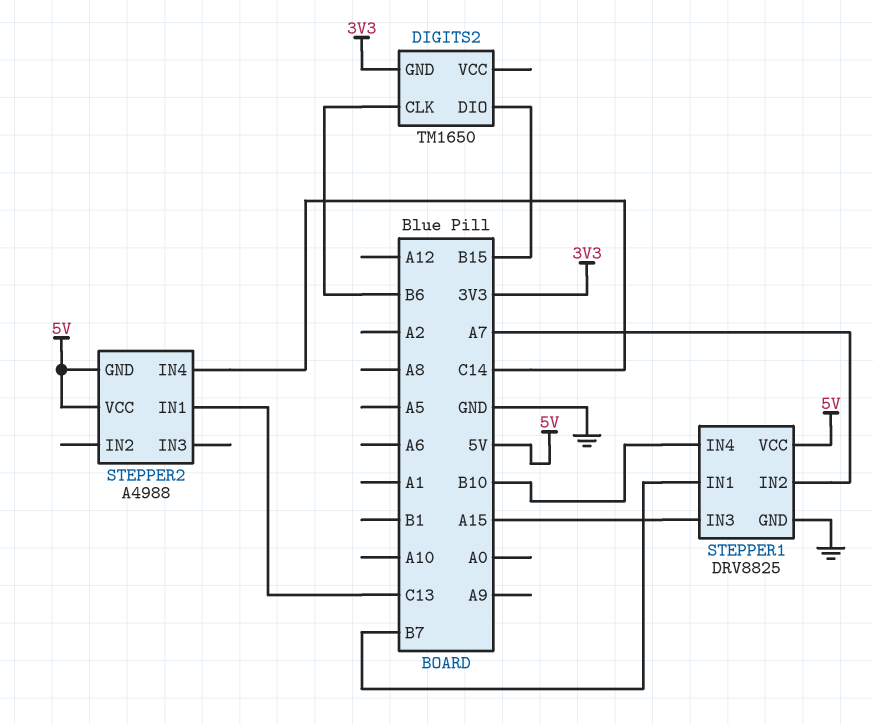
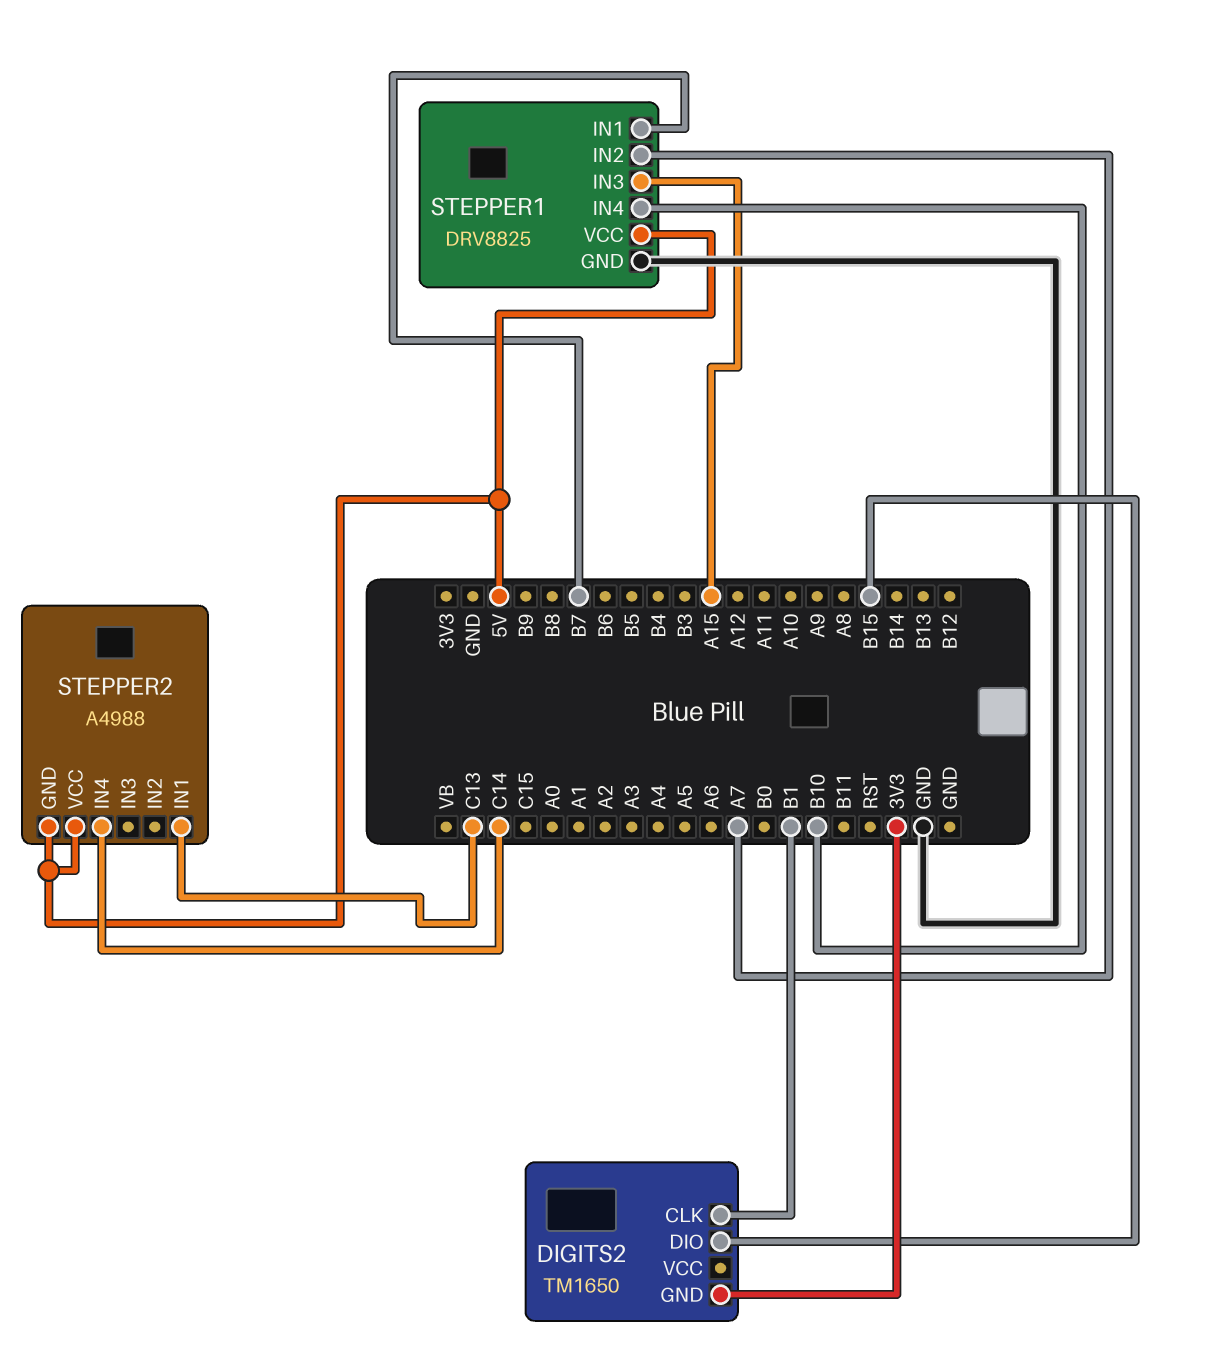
DIGITS2 pin CLK: B6 -> B1

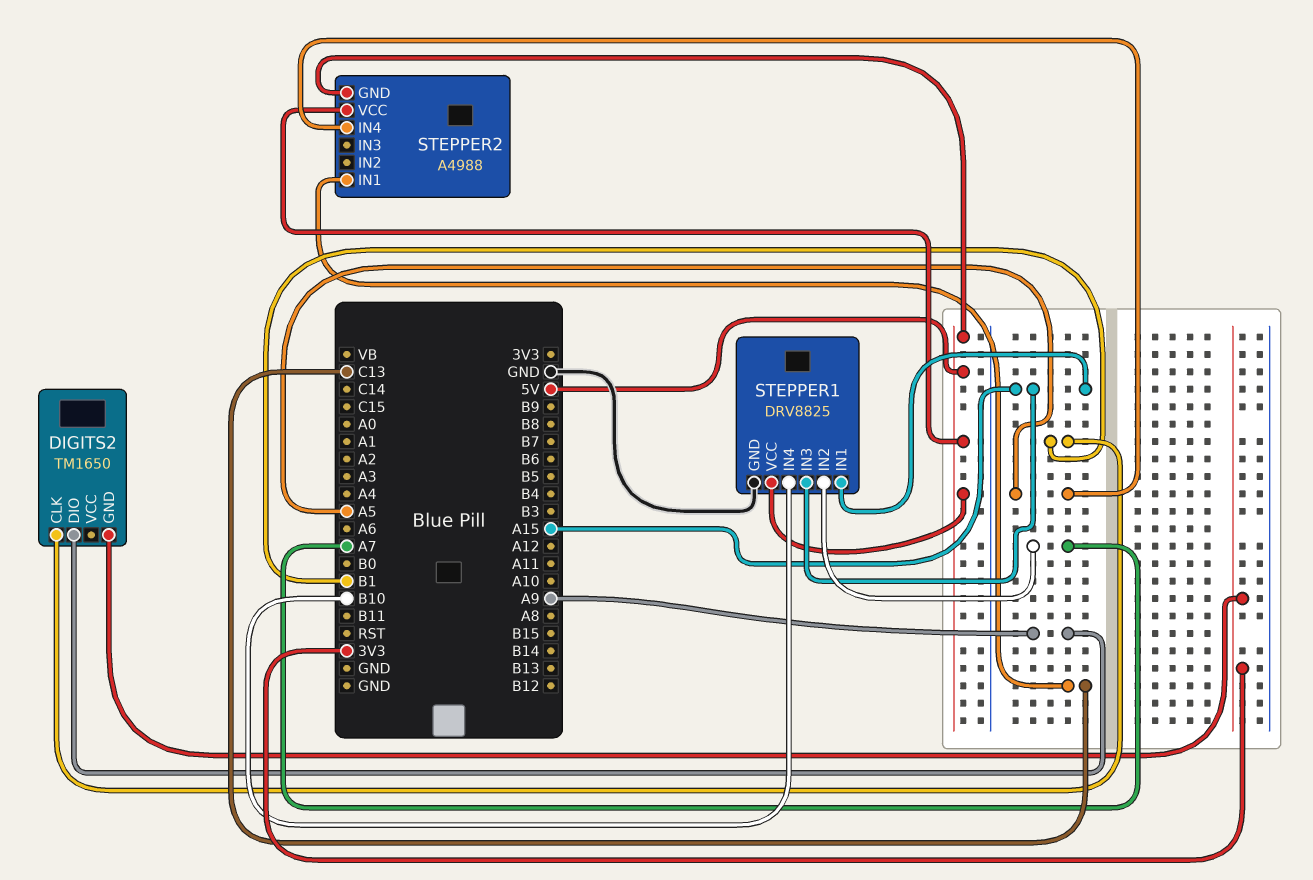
DIGITS2 pin DIO: B15 -> A9
STEPPER1 pin IN1: B7 -> A15
STEPPER2 pin IN4: C14 -> A5

